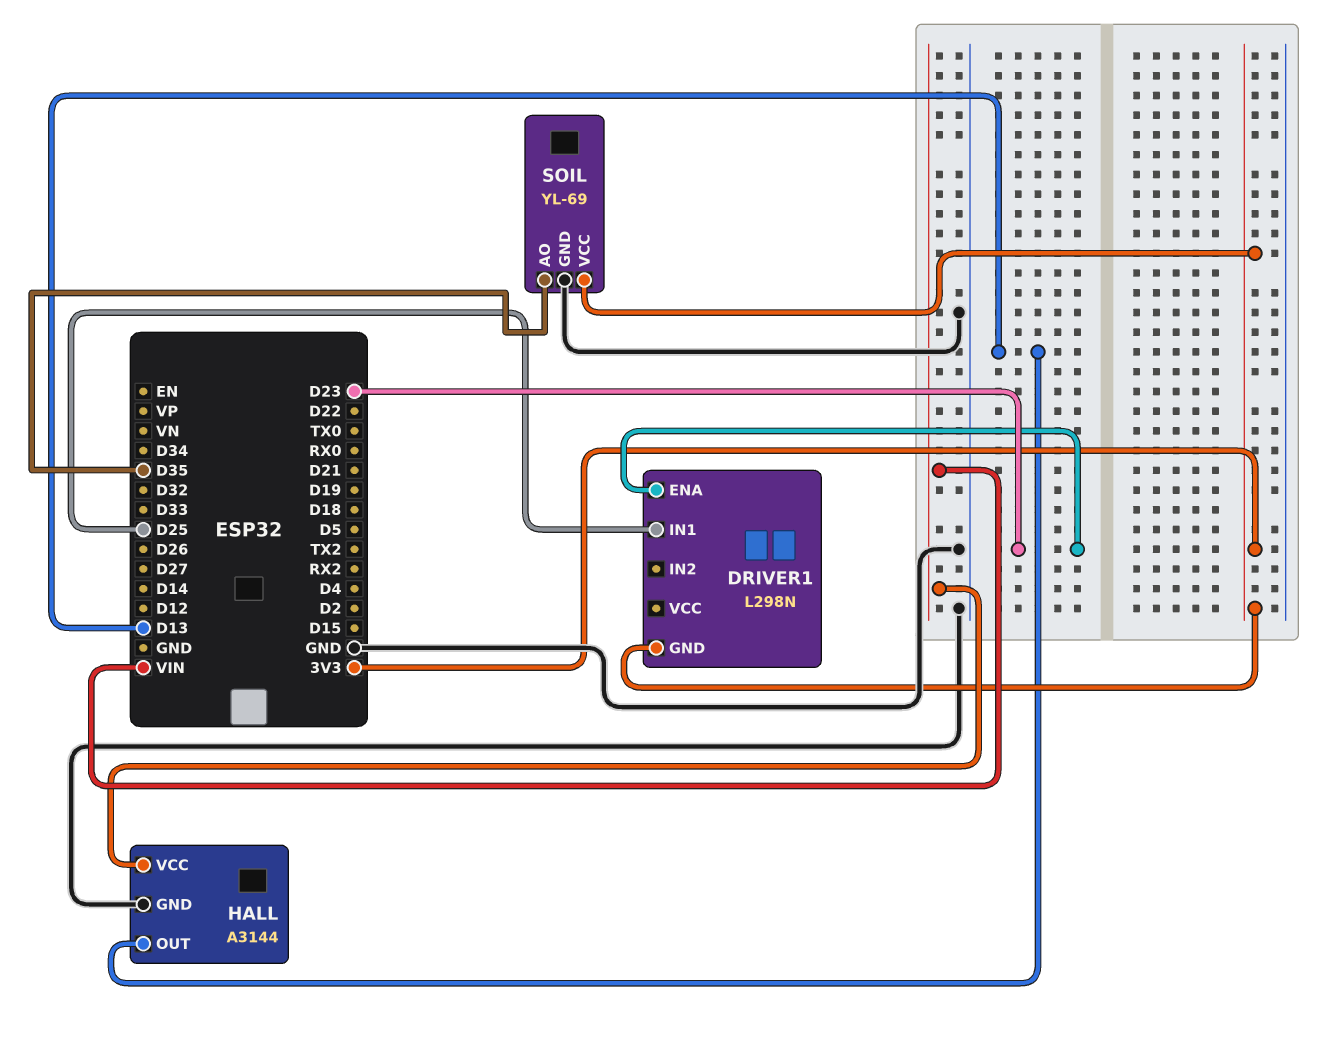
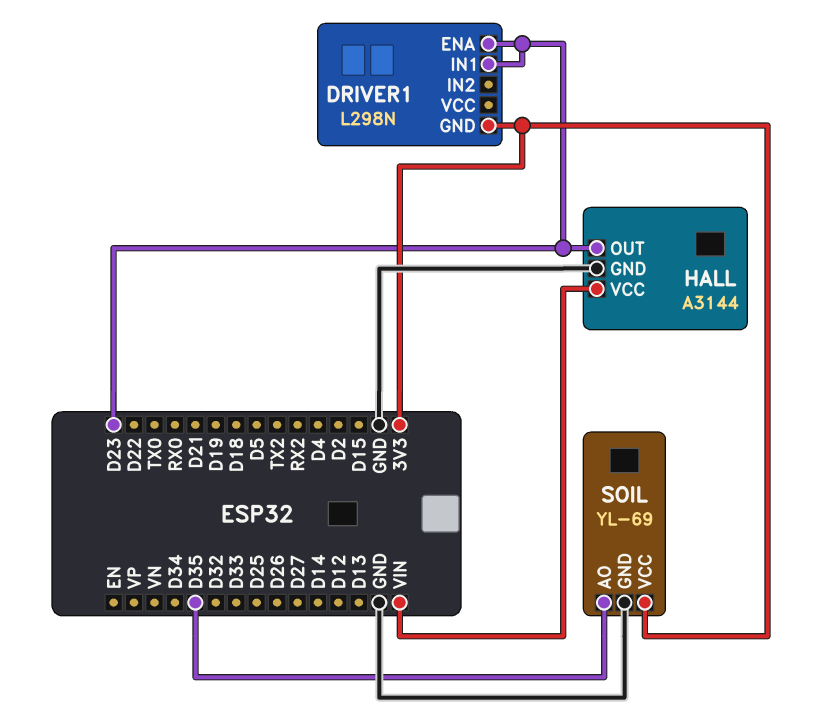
DRIVER1 pin IN1: D25 -> D23
HALL pin OUT: D13 -> D23

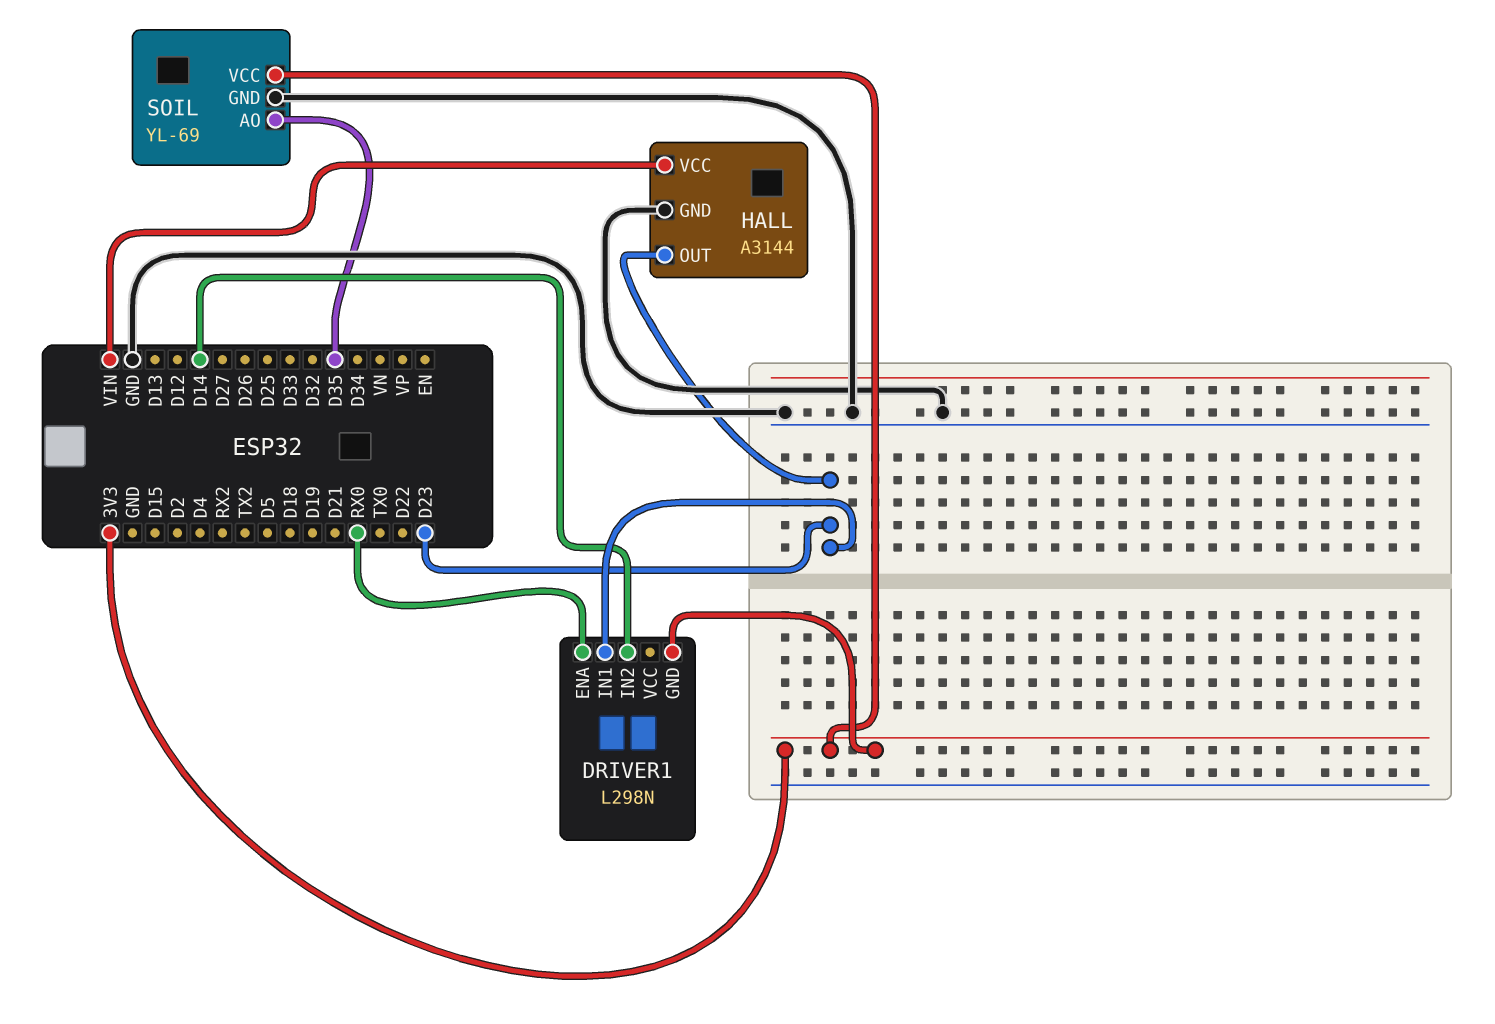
DRIVER1 pin ENA: D23 -> RX0
DRIVER1 pin IN2: none -> D14

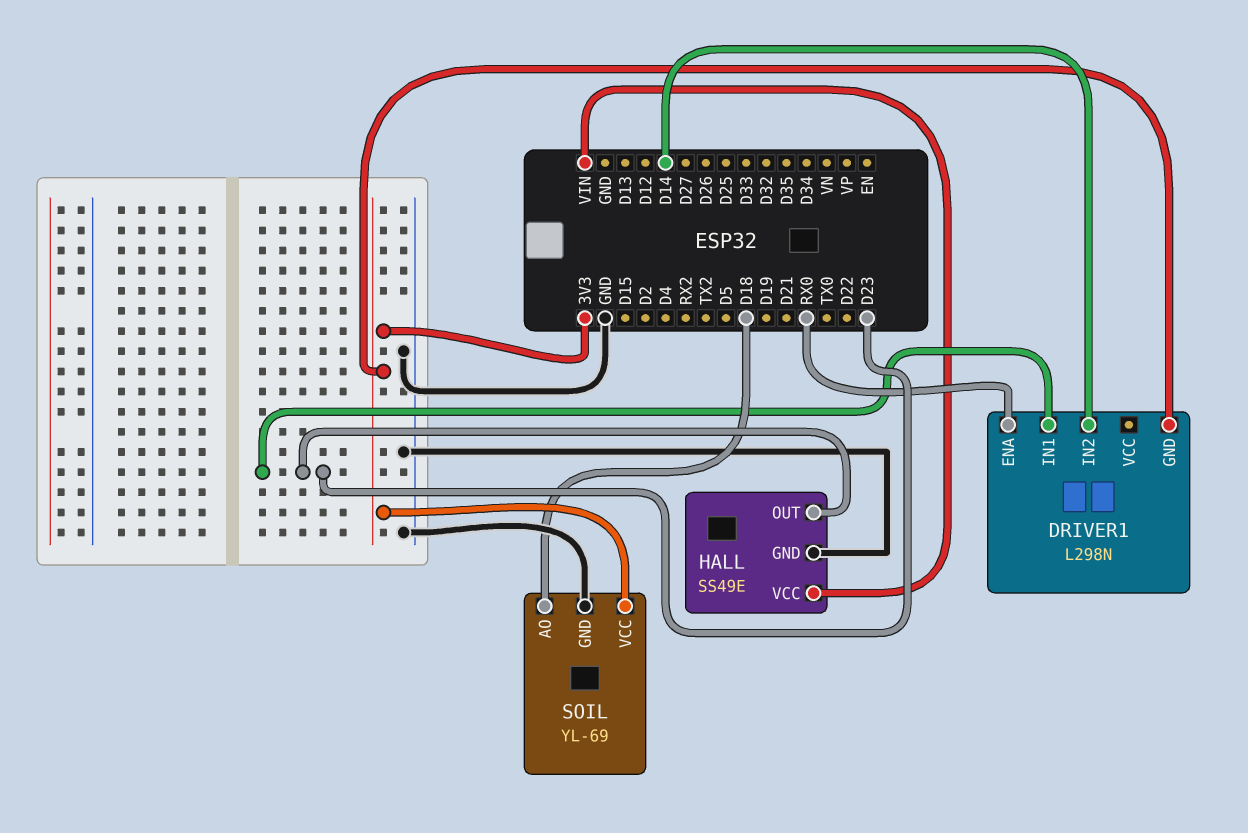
HALL: A3144 -> SS49E
SOIL pin AO: D35 -> D18

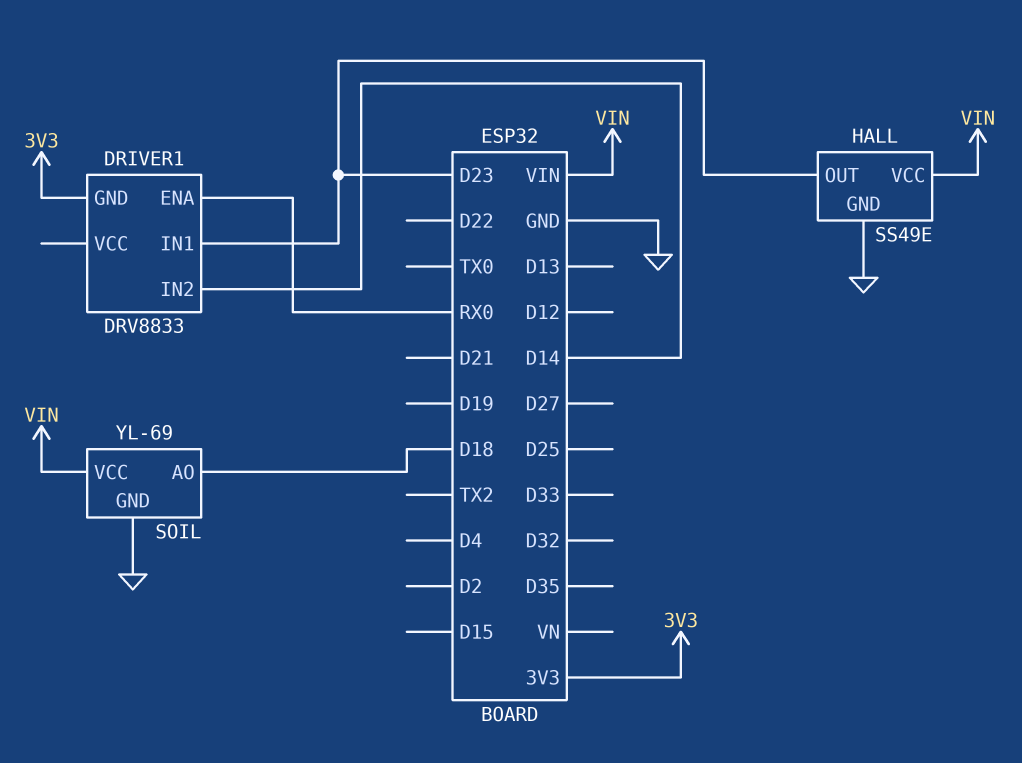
DRIVER1: L298N -> DRV8833
SOIL pin VCC: 3V3 -> VIN

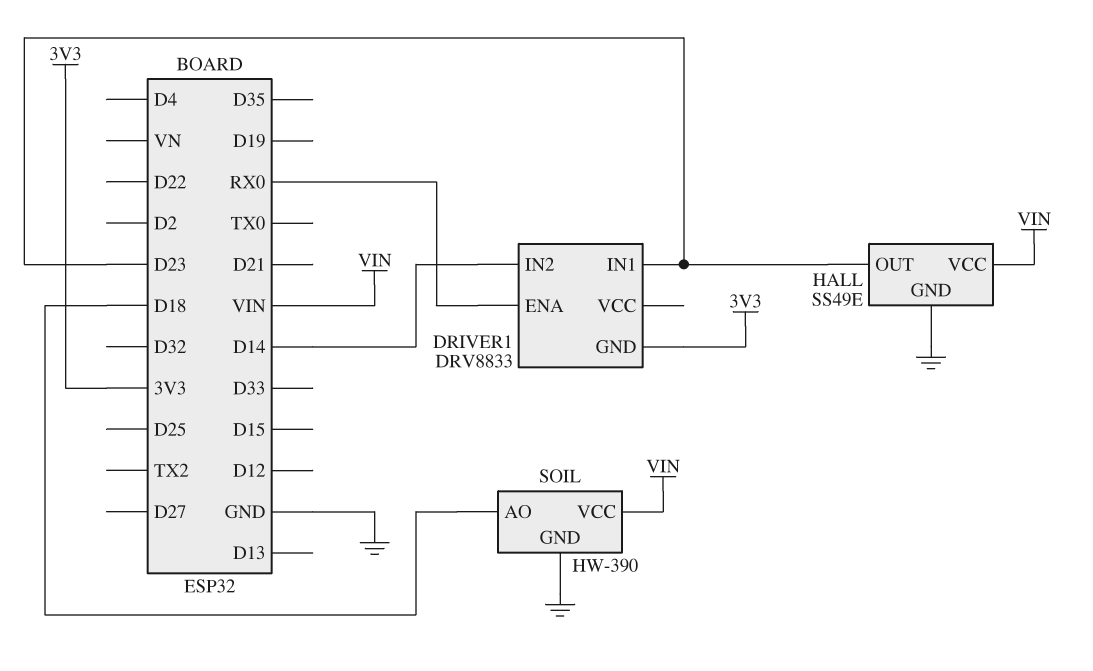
SOIL: YL-69 -> HW-390

